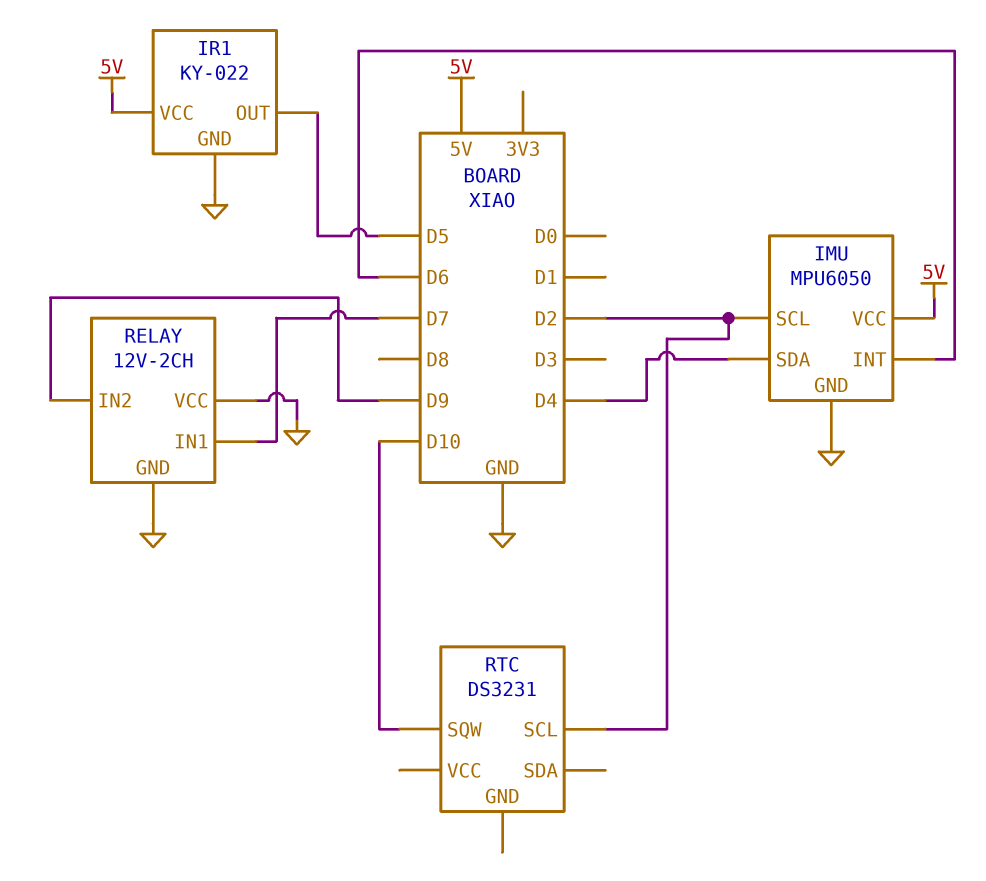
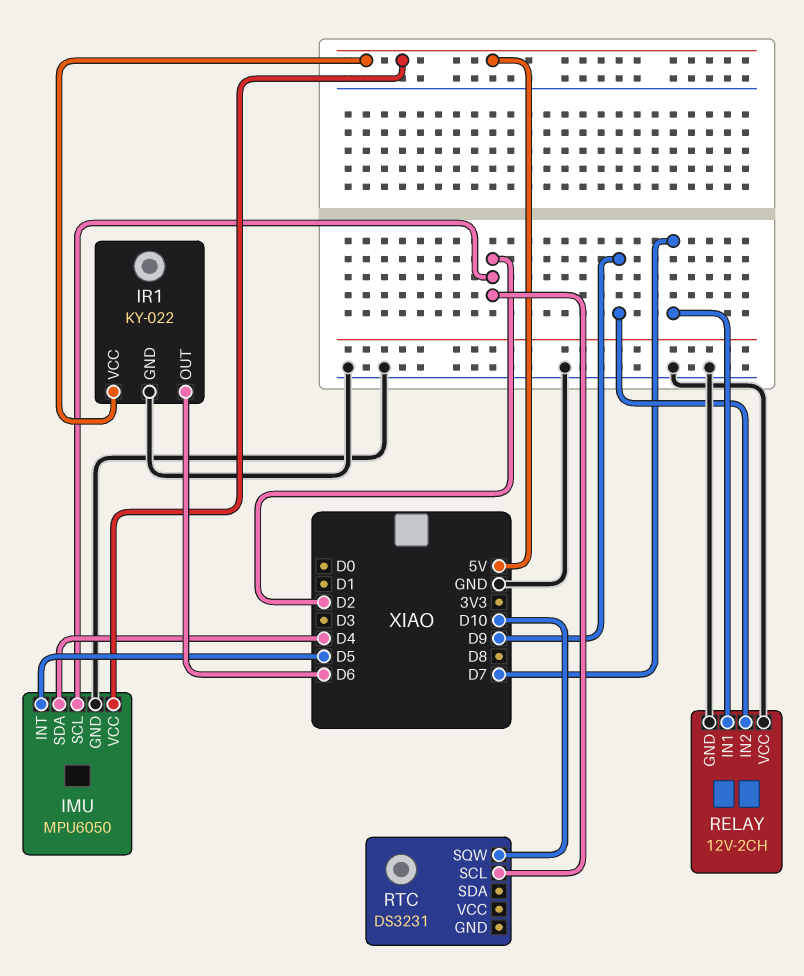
IMU pin INT: D6 -> D5
IR1 pin OUT: D5 -> D6

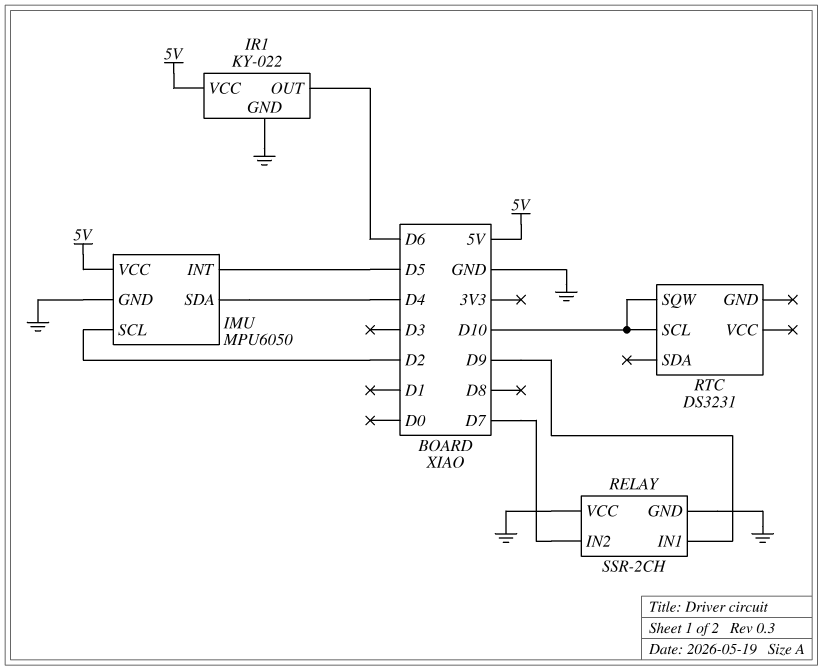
RELAY: 12V-2CH -> SSR-2CH
RELAY pin IN1: D7 -> D9
RELAY pin IN2: D9 -> D7
RTC pin SCL: D2 -> D10

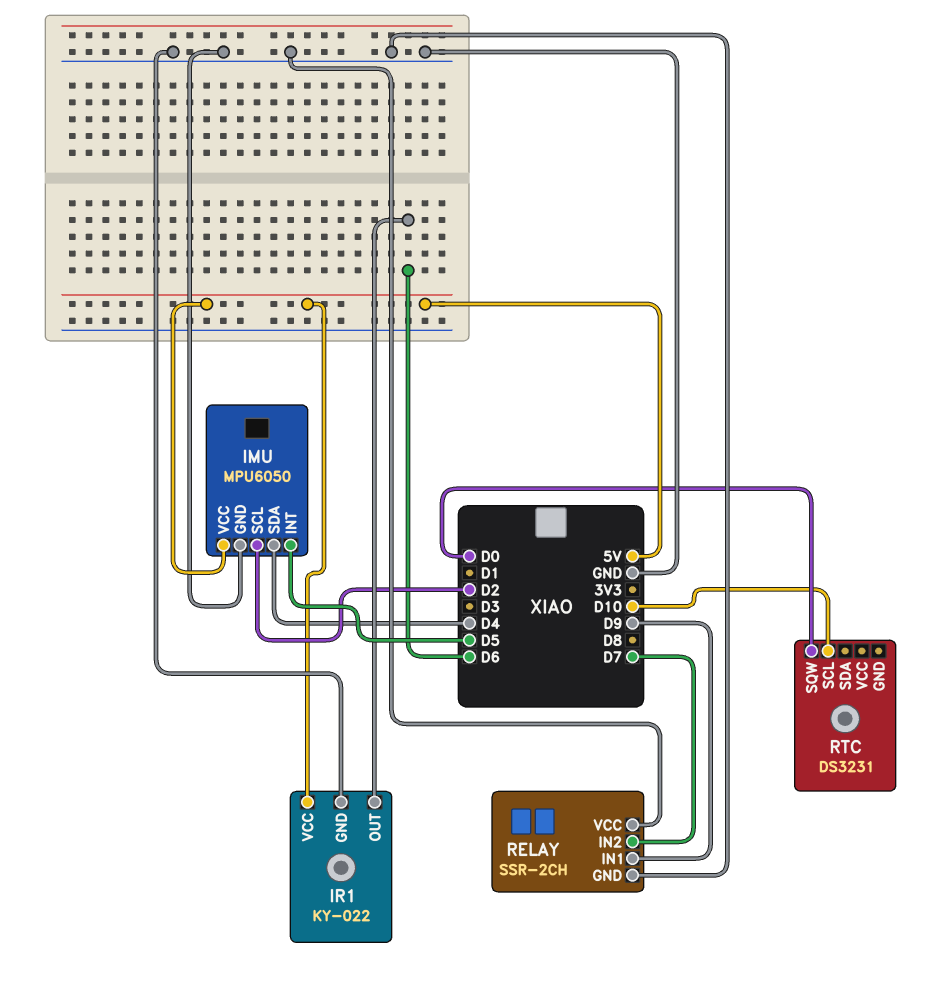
RTC pin SQW: D10 -> D0

